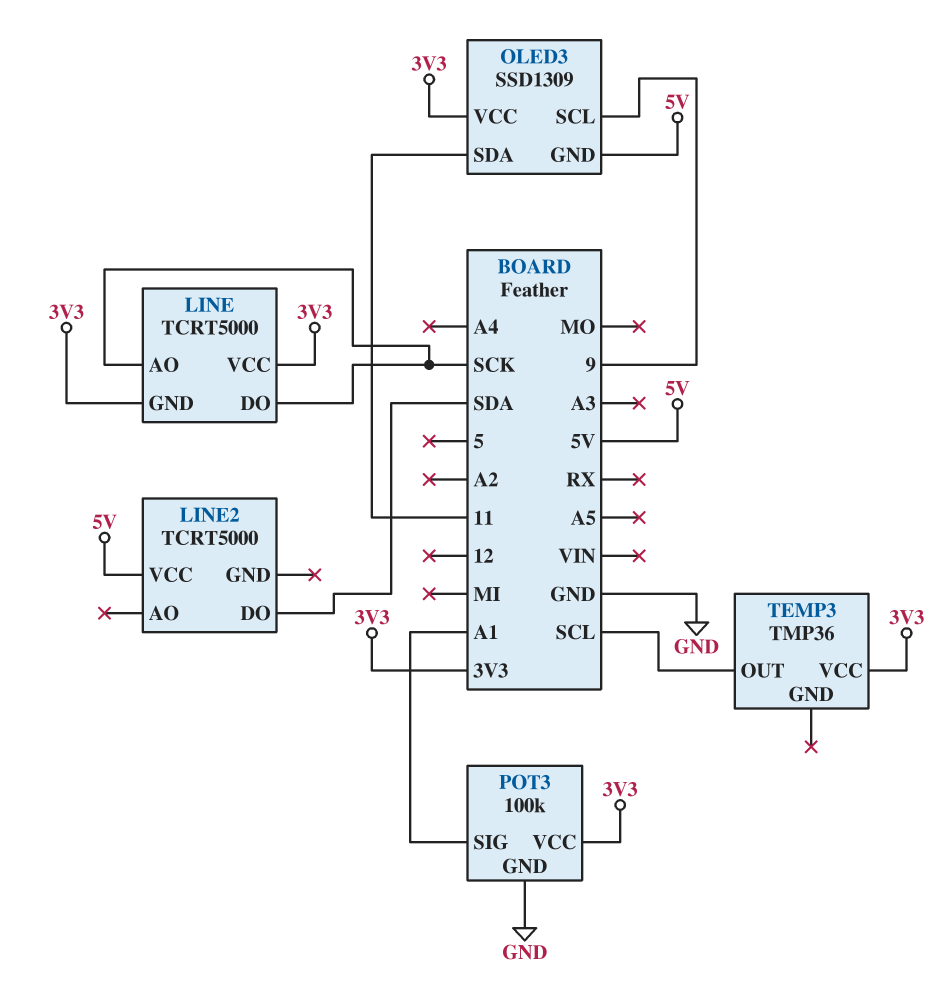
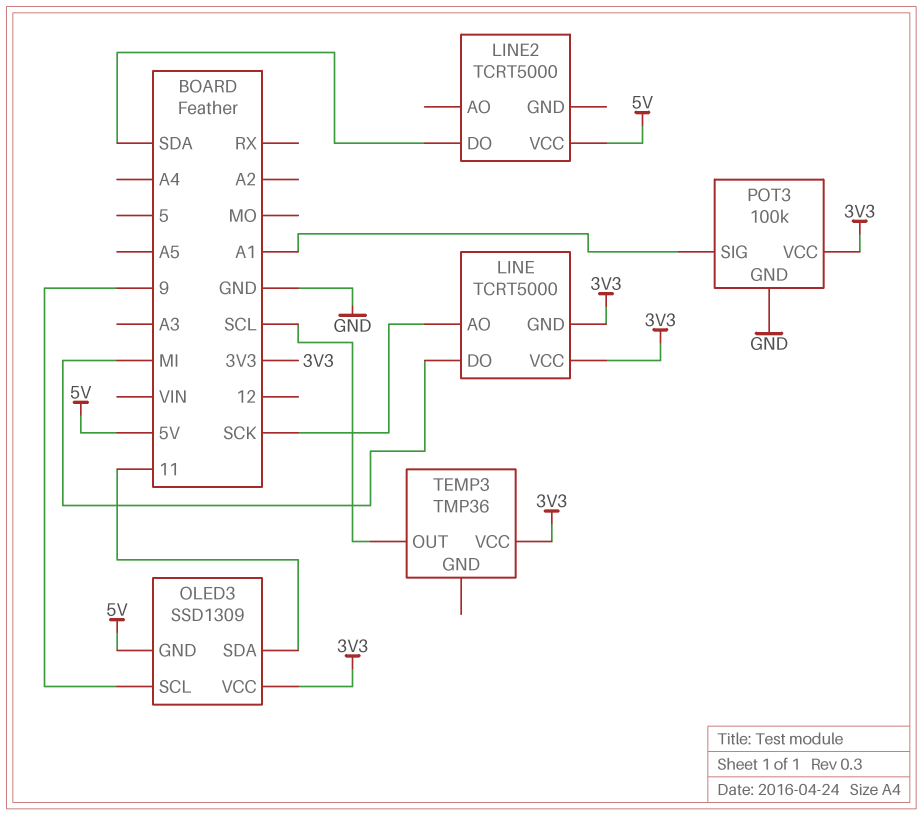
LINE pin DO: SCK -> MI

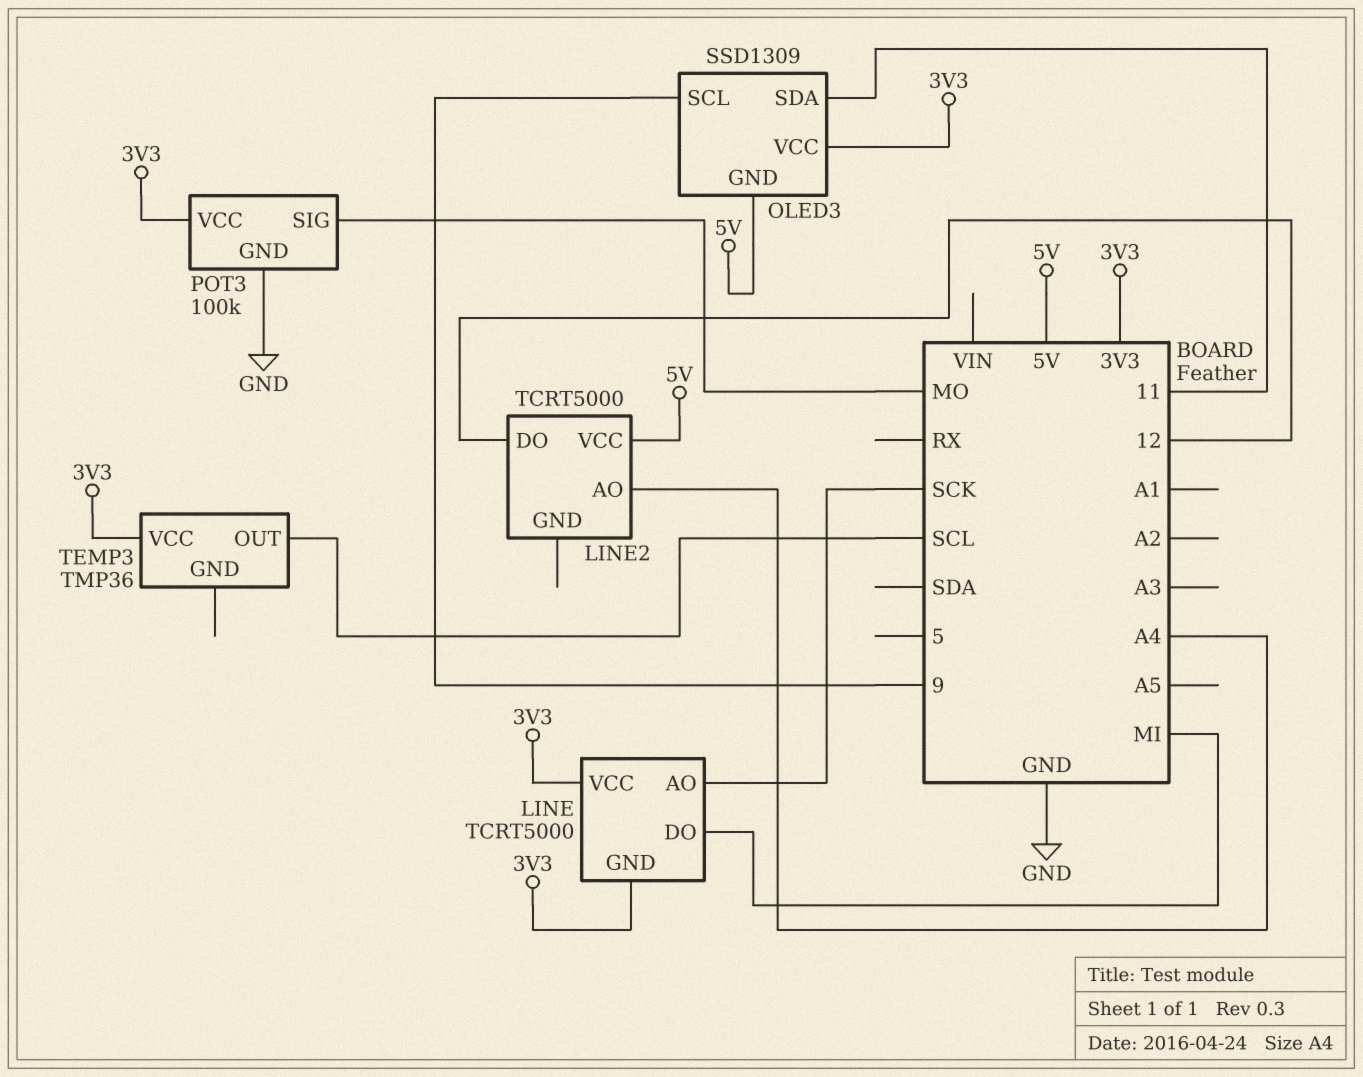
LINE2 pin AO: none -> A4
LINE2 pin DO: SDA -> 12
POT3 pin SIG: A1 -> MO

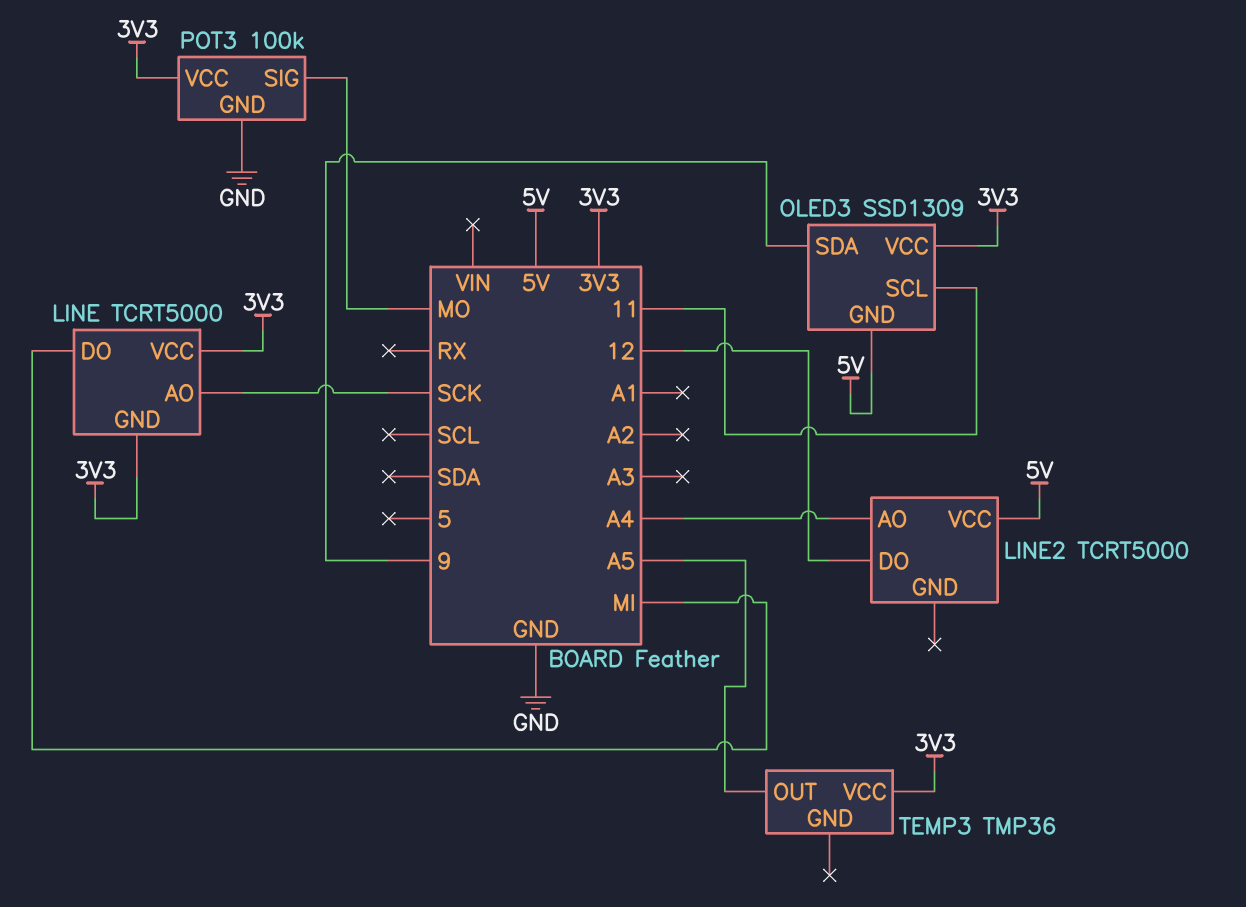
OLED3 pin SCL: 9 -> 11
OLED3 pin SDA: 11 -> 9
TEMP3 pin OUT: SCL -> A5

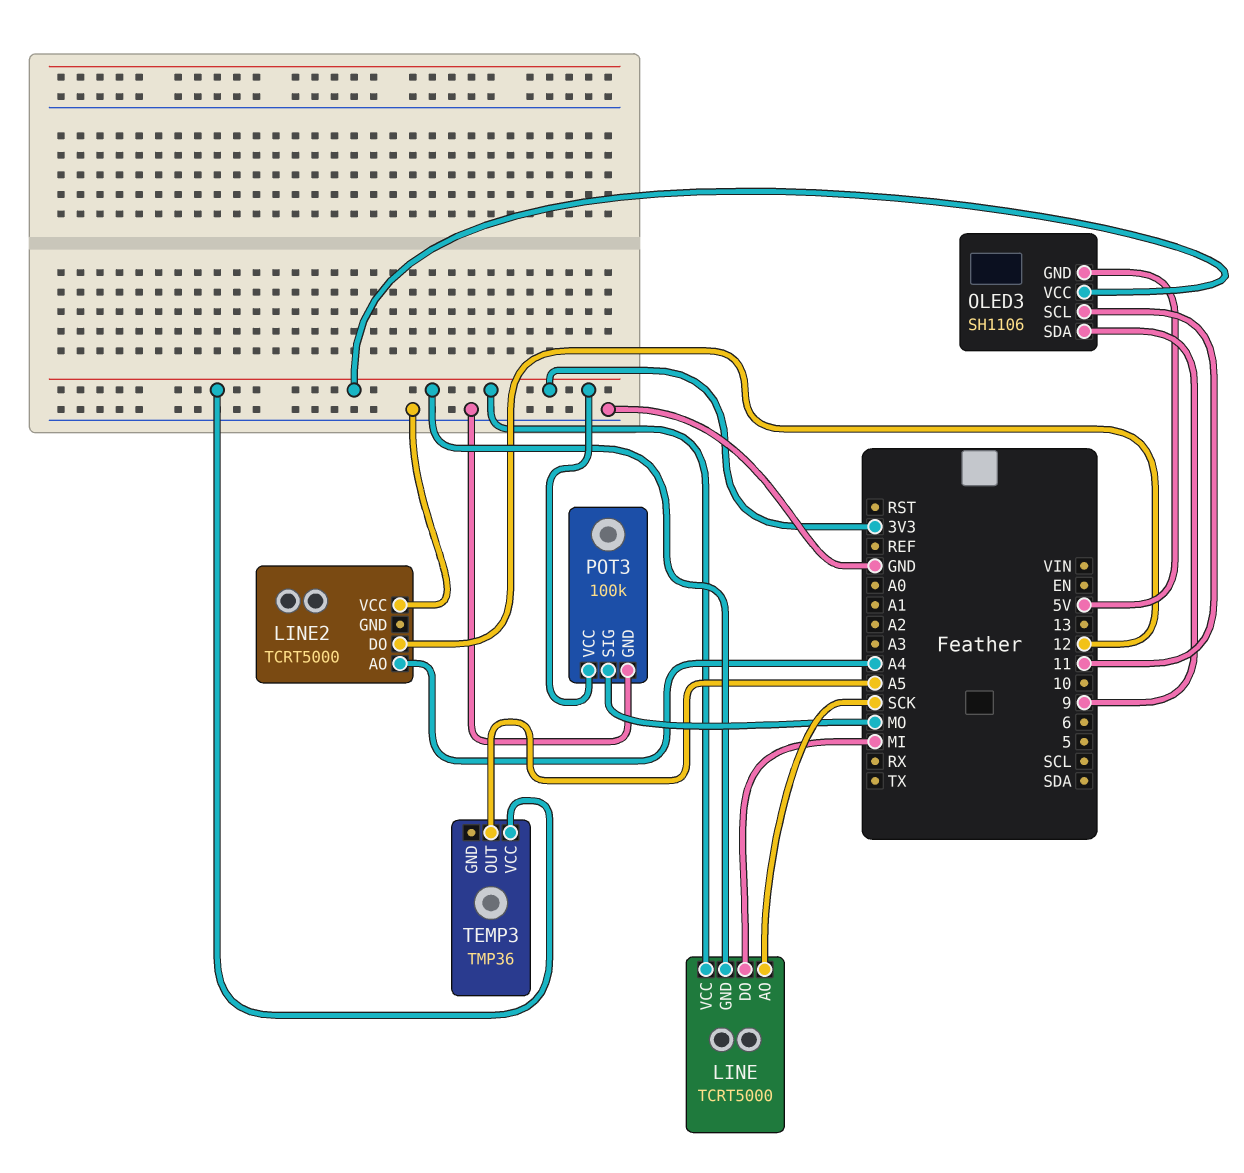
LINE2 pin VCC: 5V -> GND
OLED3: SSD1309 -> SH1106

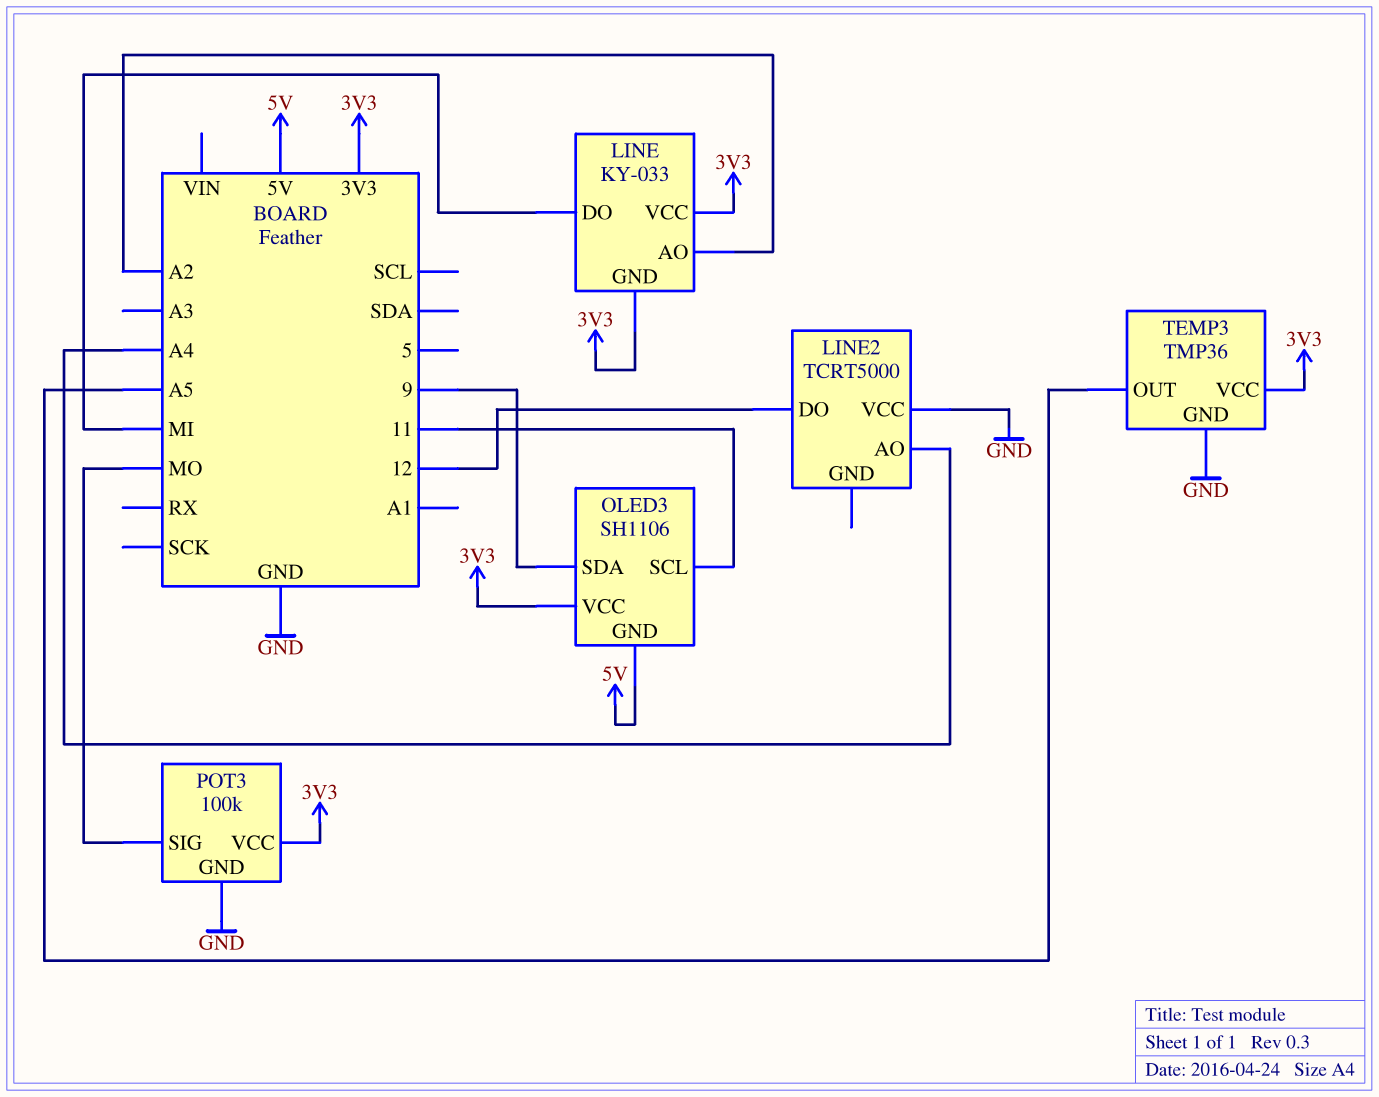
LINE: TCRT5000 -> KY-033
LINE pin AO: SCK -> A2
TEMP3 pin GND: none -> GND

